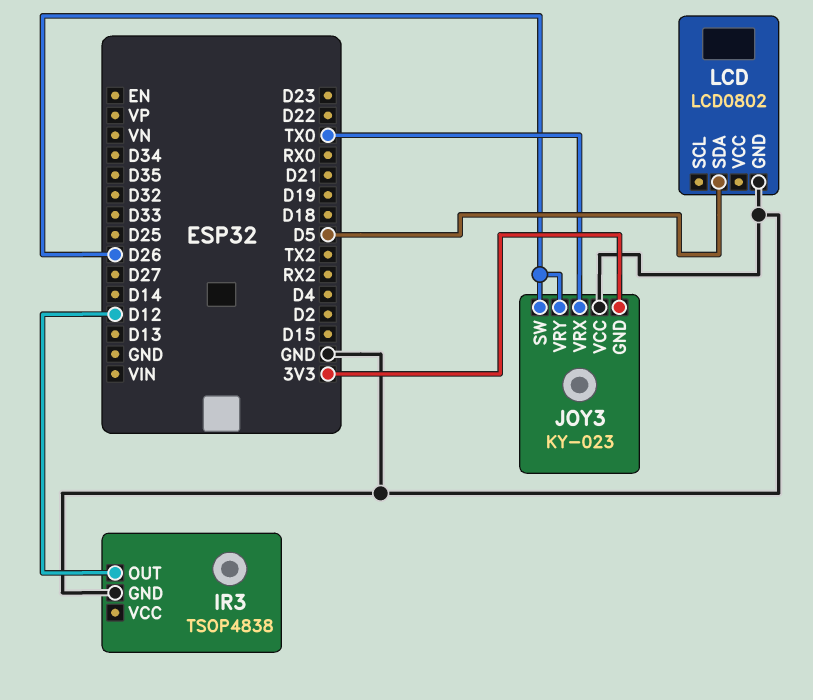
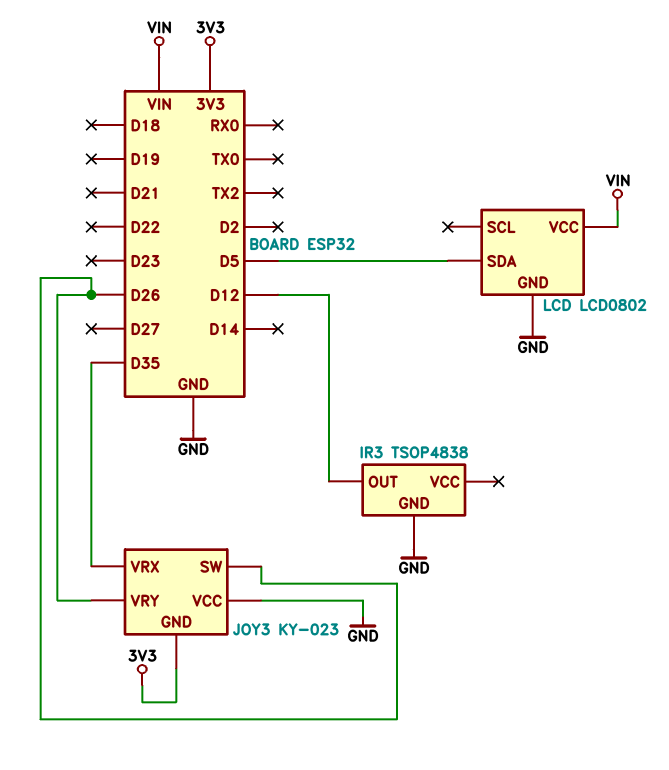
JOY3 pin VRX: TX0 -> D35
LCD pin VCC: none -> VIN

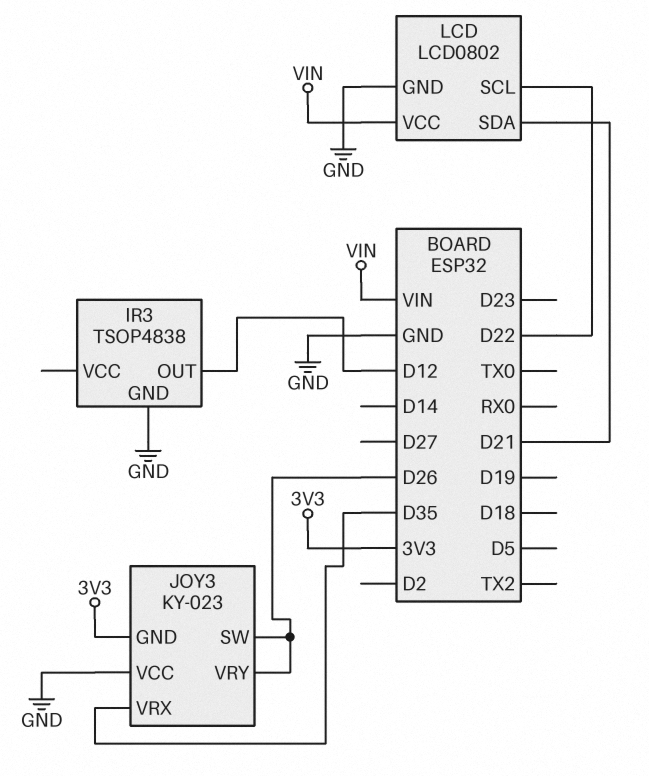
LCD pin SCL: none -> D22
LCD pin SDA: D5 -> D21

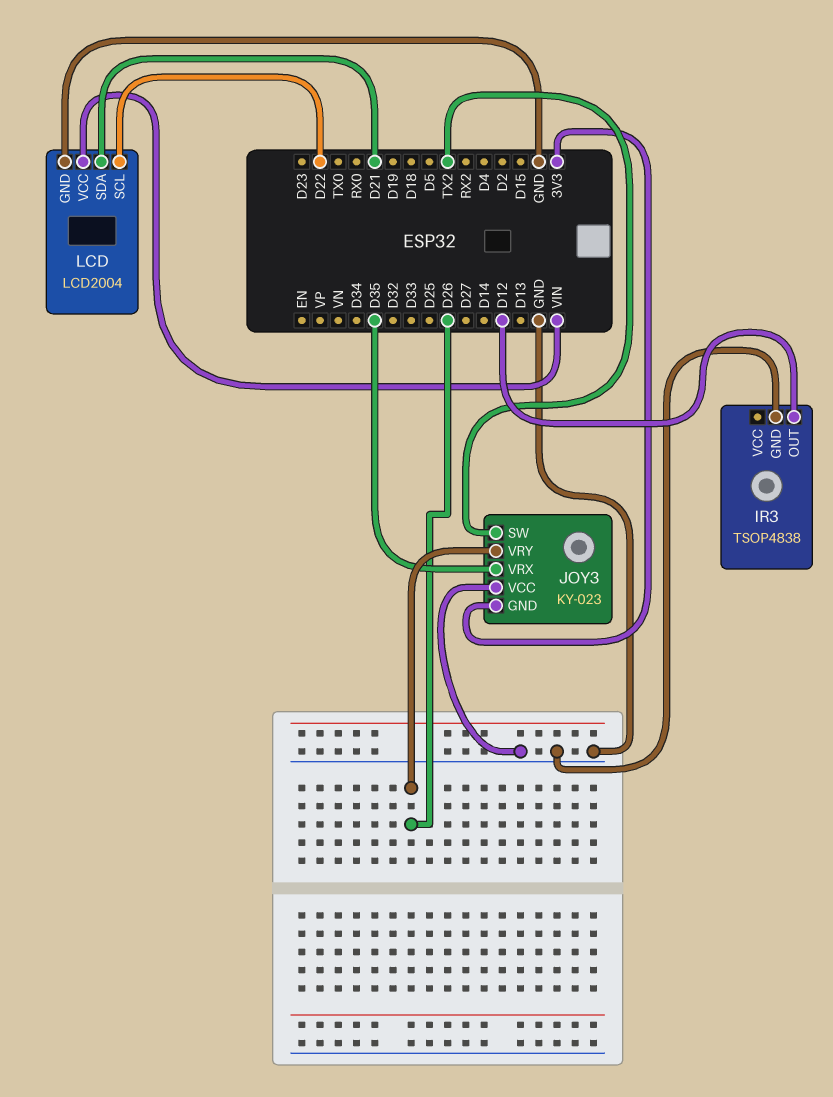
JOY3 pin SW: D26 -> TX2
LCD: LCD0802 -> LCD2004

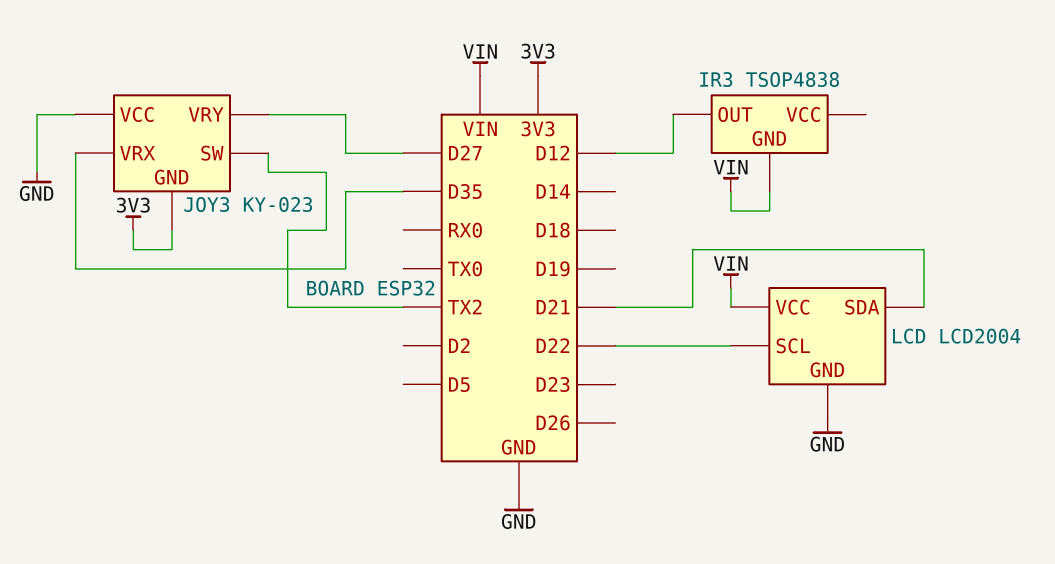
IR3 pin GND: GND -> VIN
JOY3 pin VRY: D26 -> D27

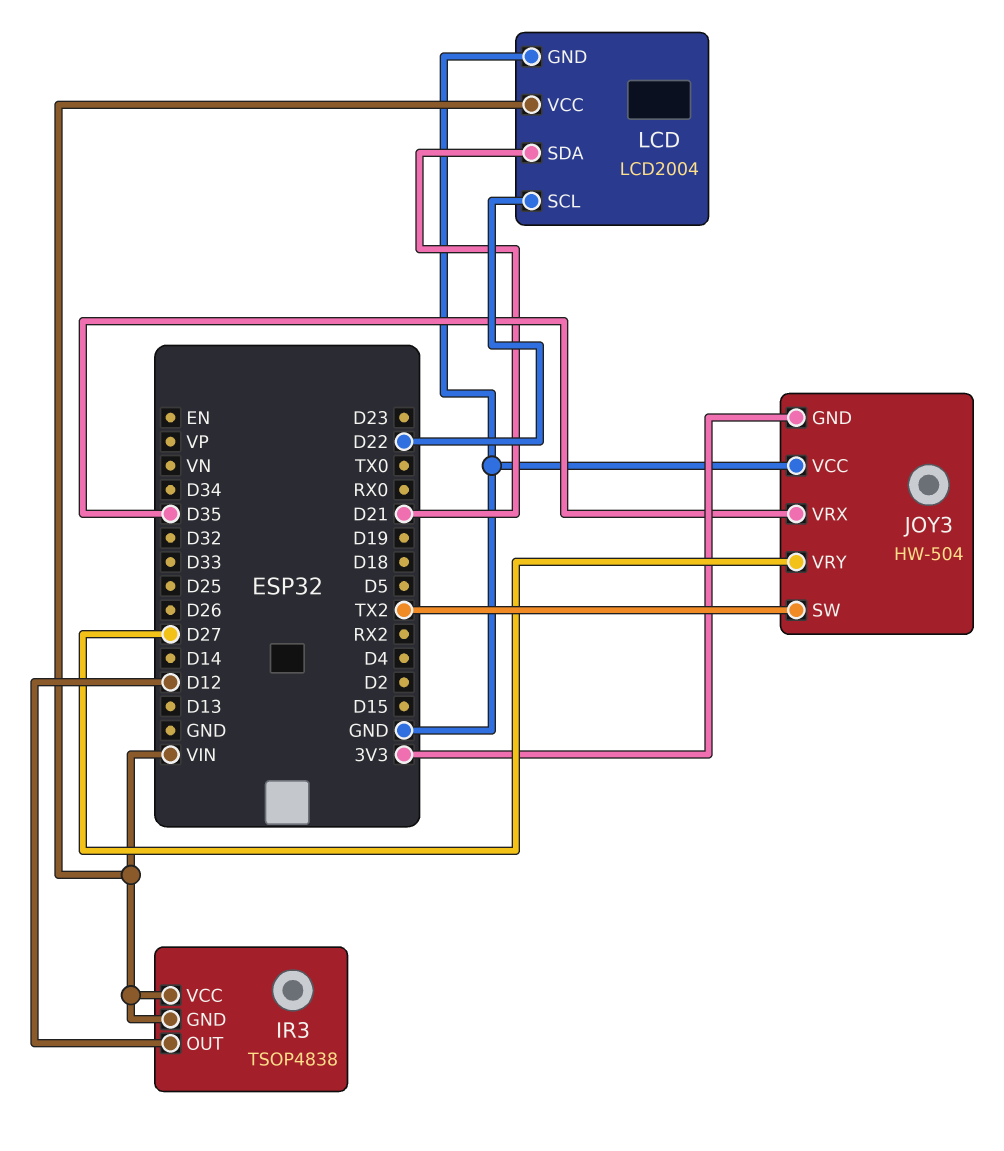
IR3 pin VCC: none -> VIN
JOY3: KY-023 -> HW-504

